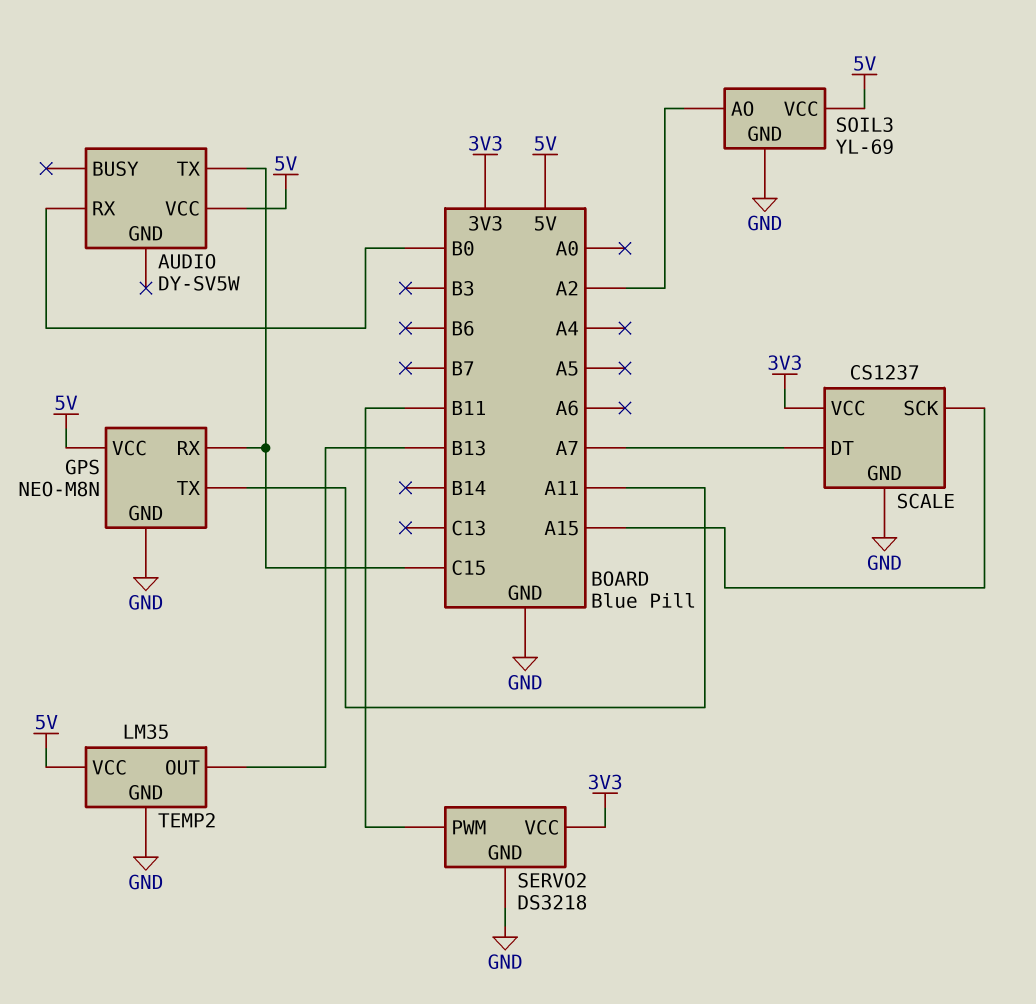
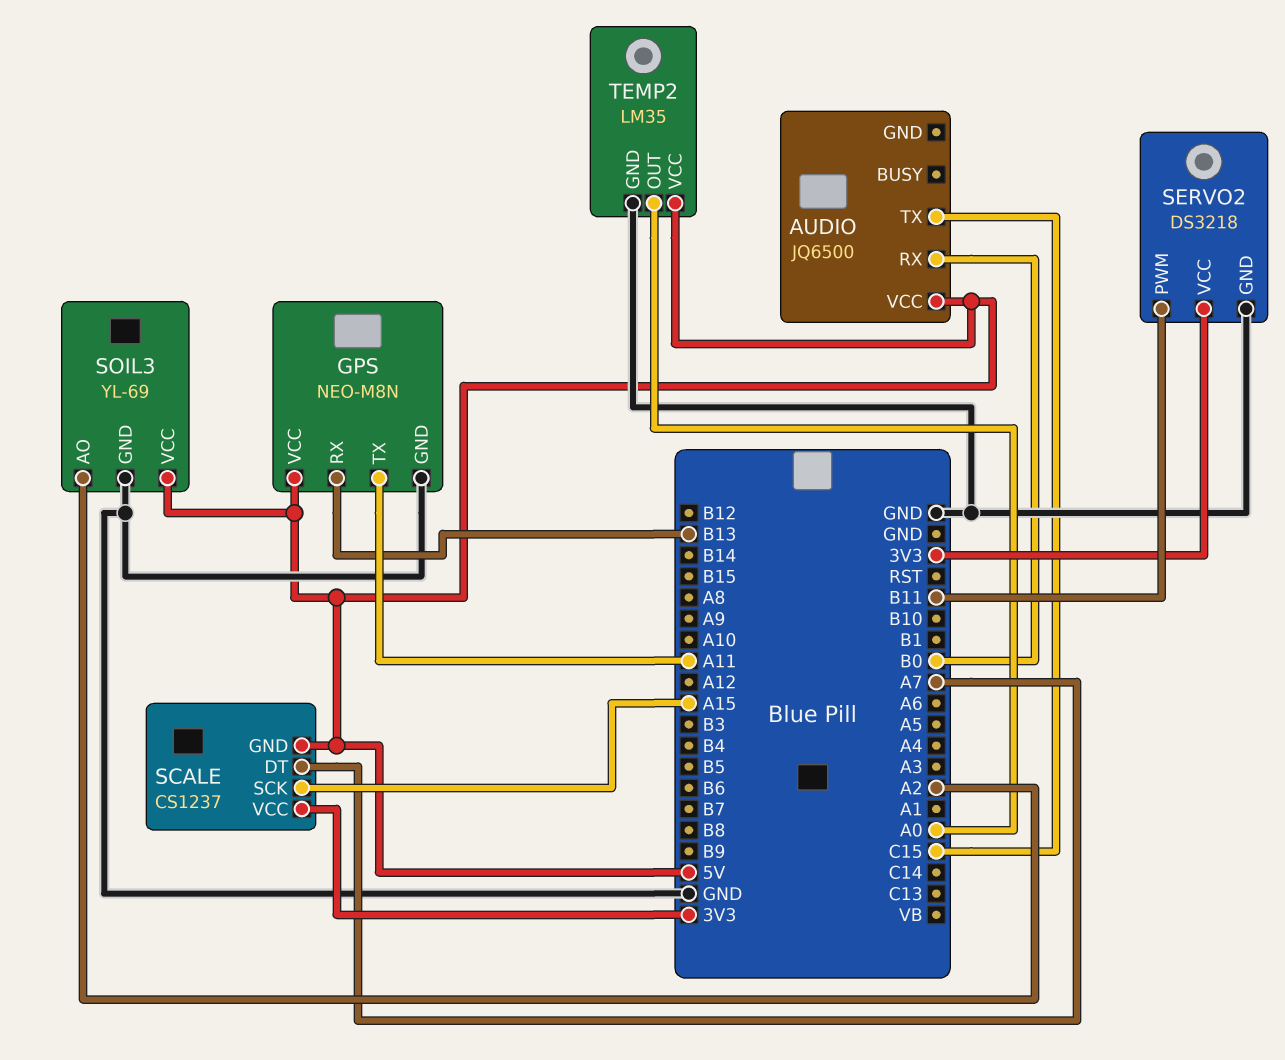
AUDIO: DY-SV5W -> JQ6500
GPS pin RX: C15 -> B13
SCALE pin GND: GND -> 5V
TEMP2 pin OUT: B13 -> A0

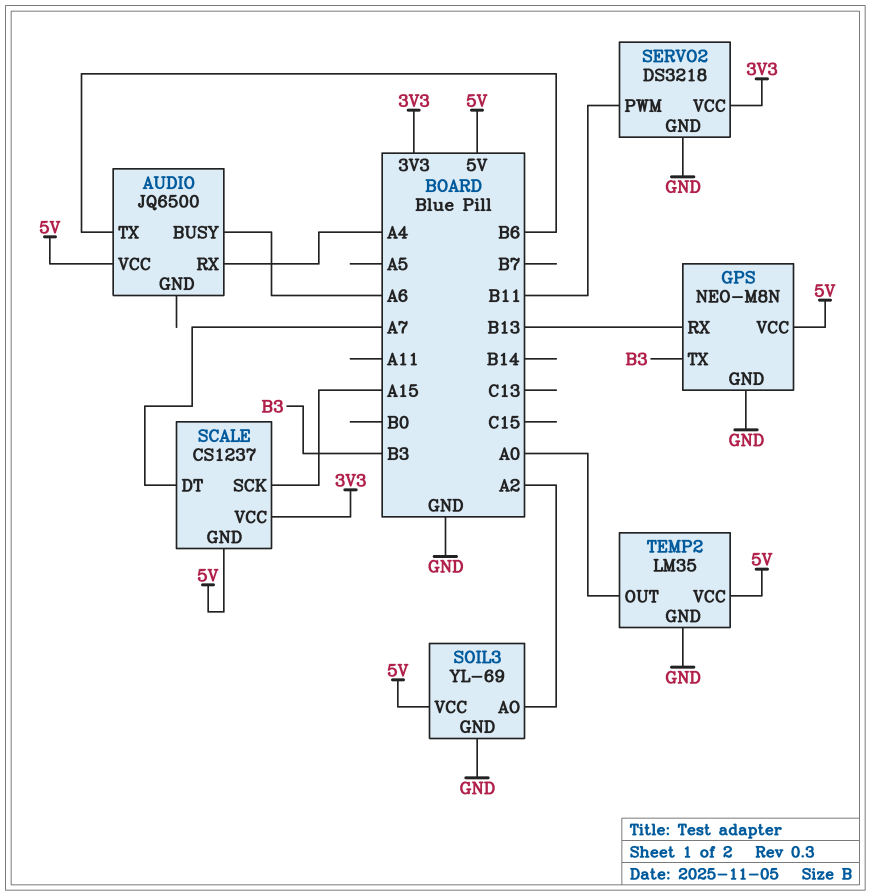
AUDIO pin BUSY: none -> A6
AUDIO pin RX: B0 -> A4
AUDIO pin TX: C15 -> B6
GPS pin TX: A11 -> B3

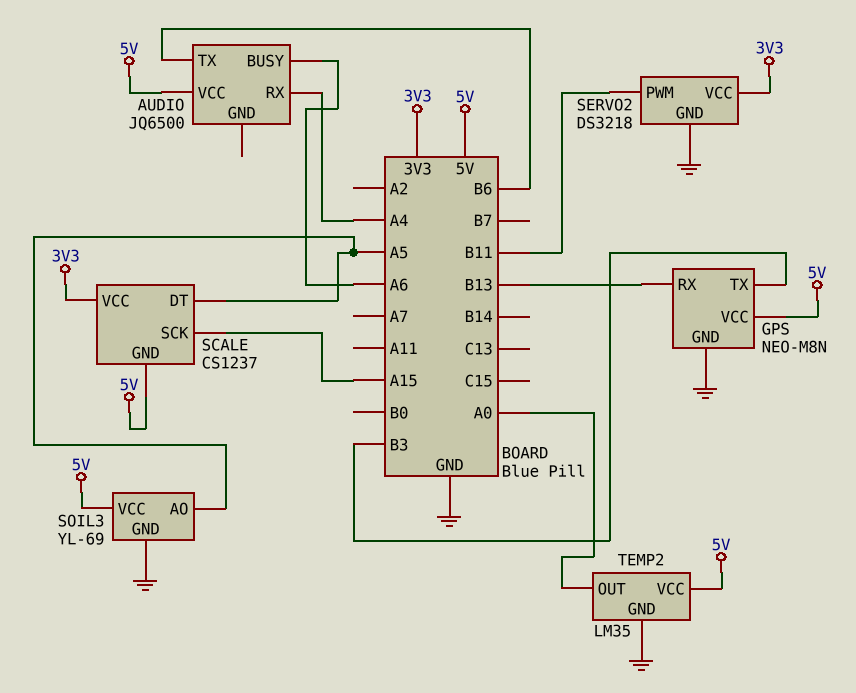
SCALE pin DT: A7 -> A5
SOIL3 pin AO: A2 -> A5

